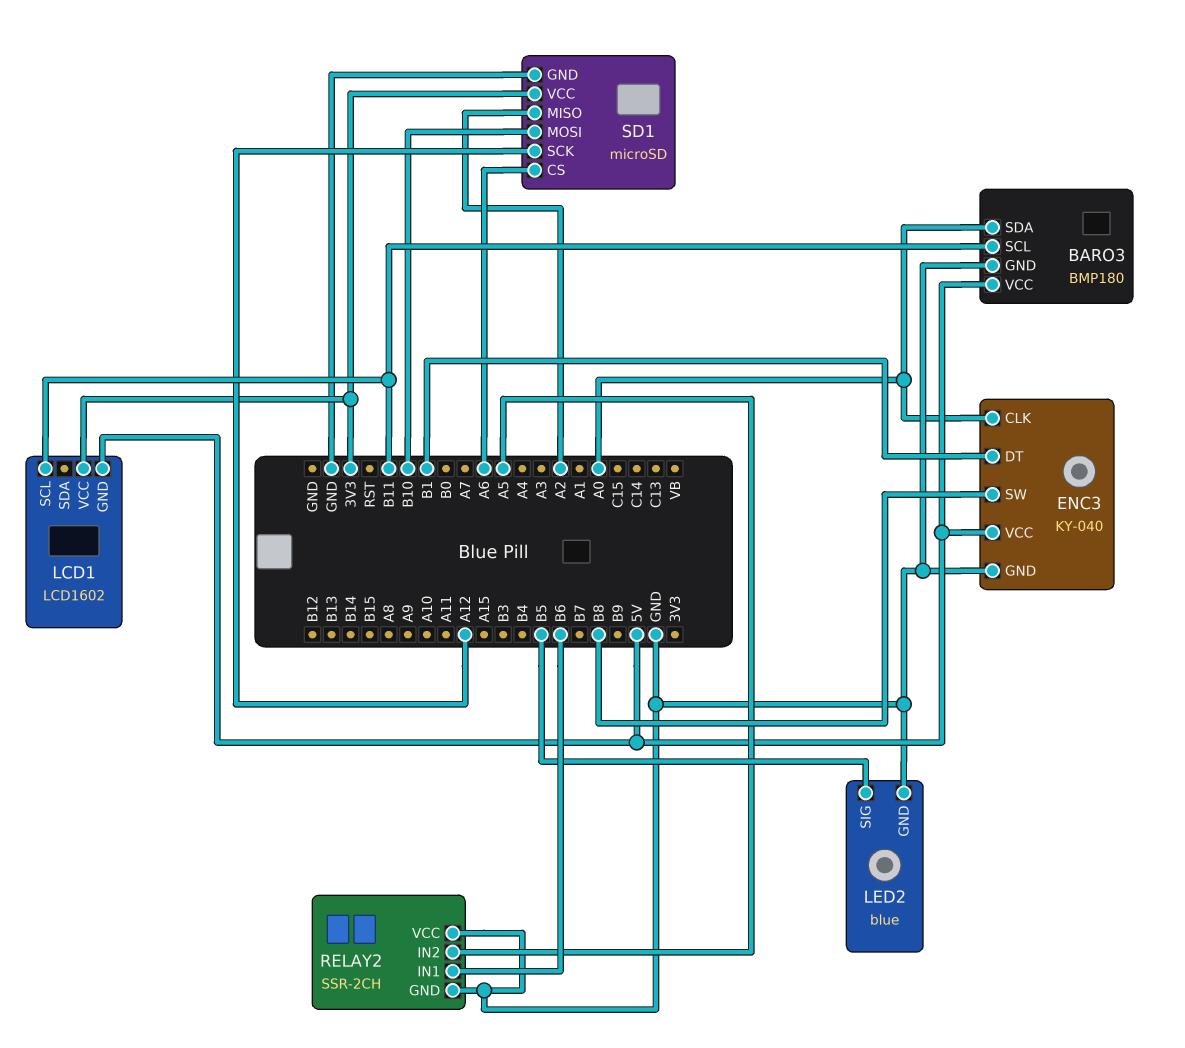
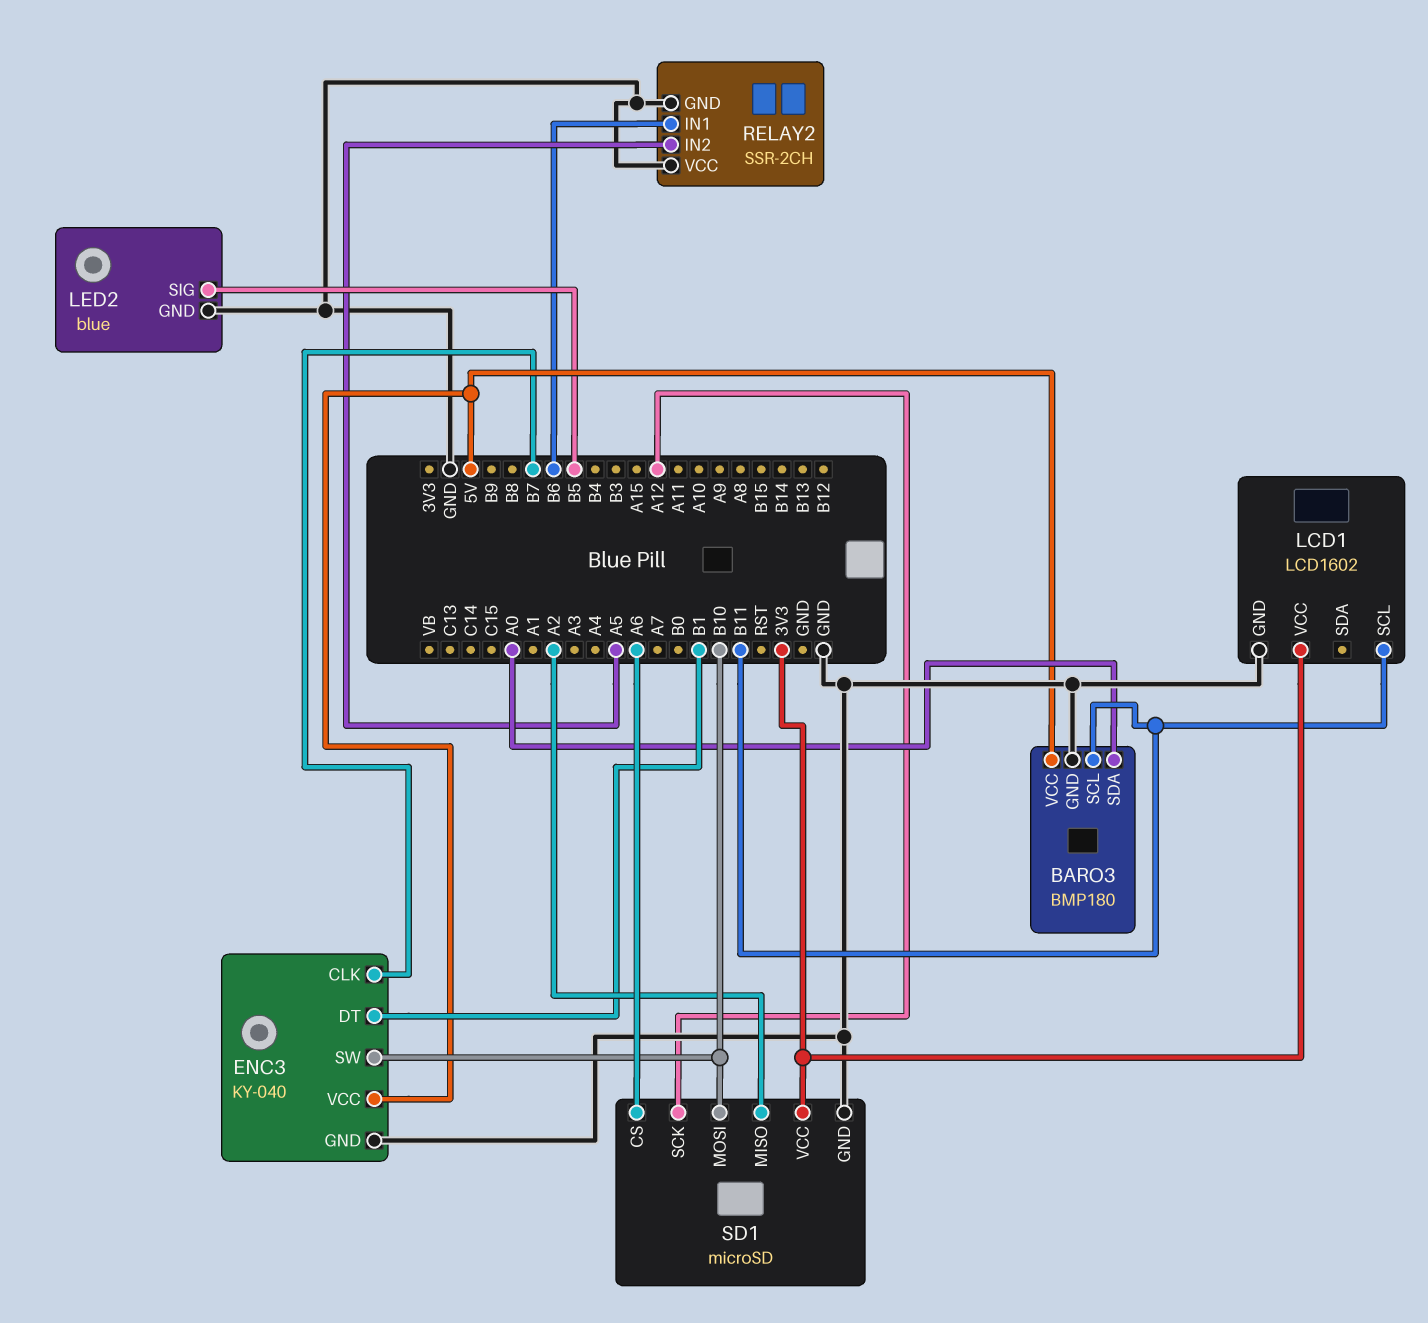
ENC3 pin CLK: A0 -> B7
ENC3 pin SW: B8 -> B10
LCD1 pin GND: 5V -> GND

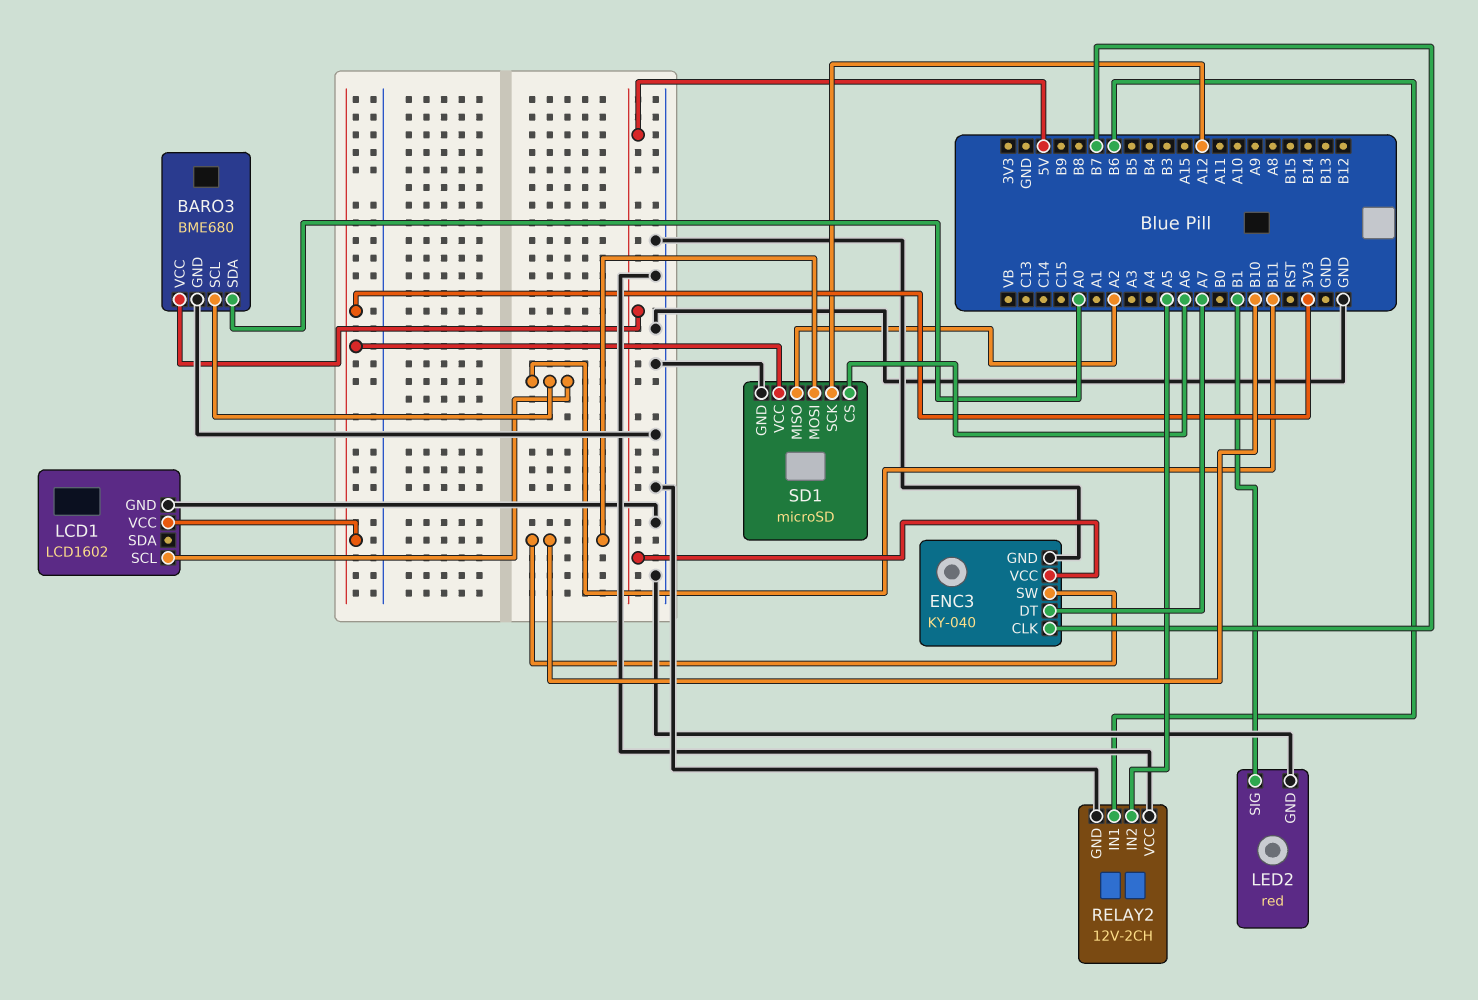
BARO3: BMP180 -> BME680
ENC3 pin DT: B1 -> A7
LED2: blue -> red
LED2 pin SIG: B5 -> B1
RELAY2: SSR-2CH -> 12V-2CH

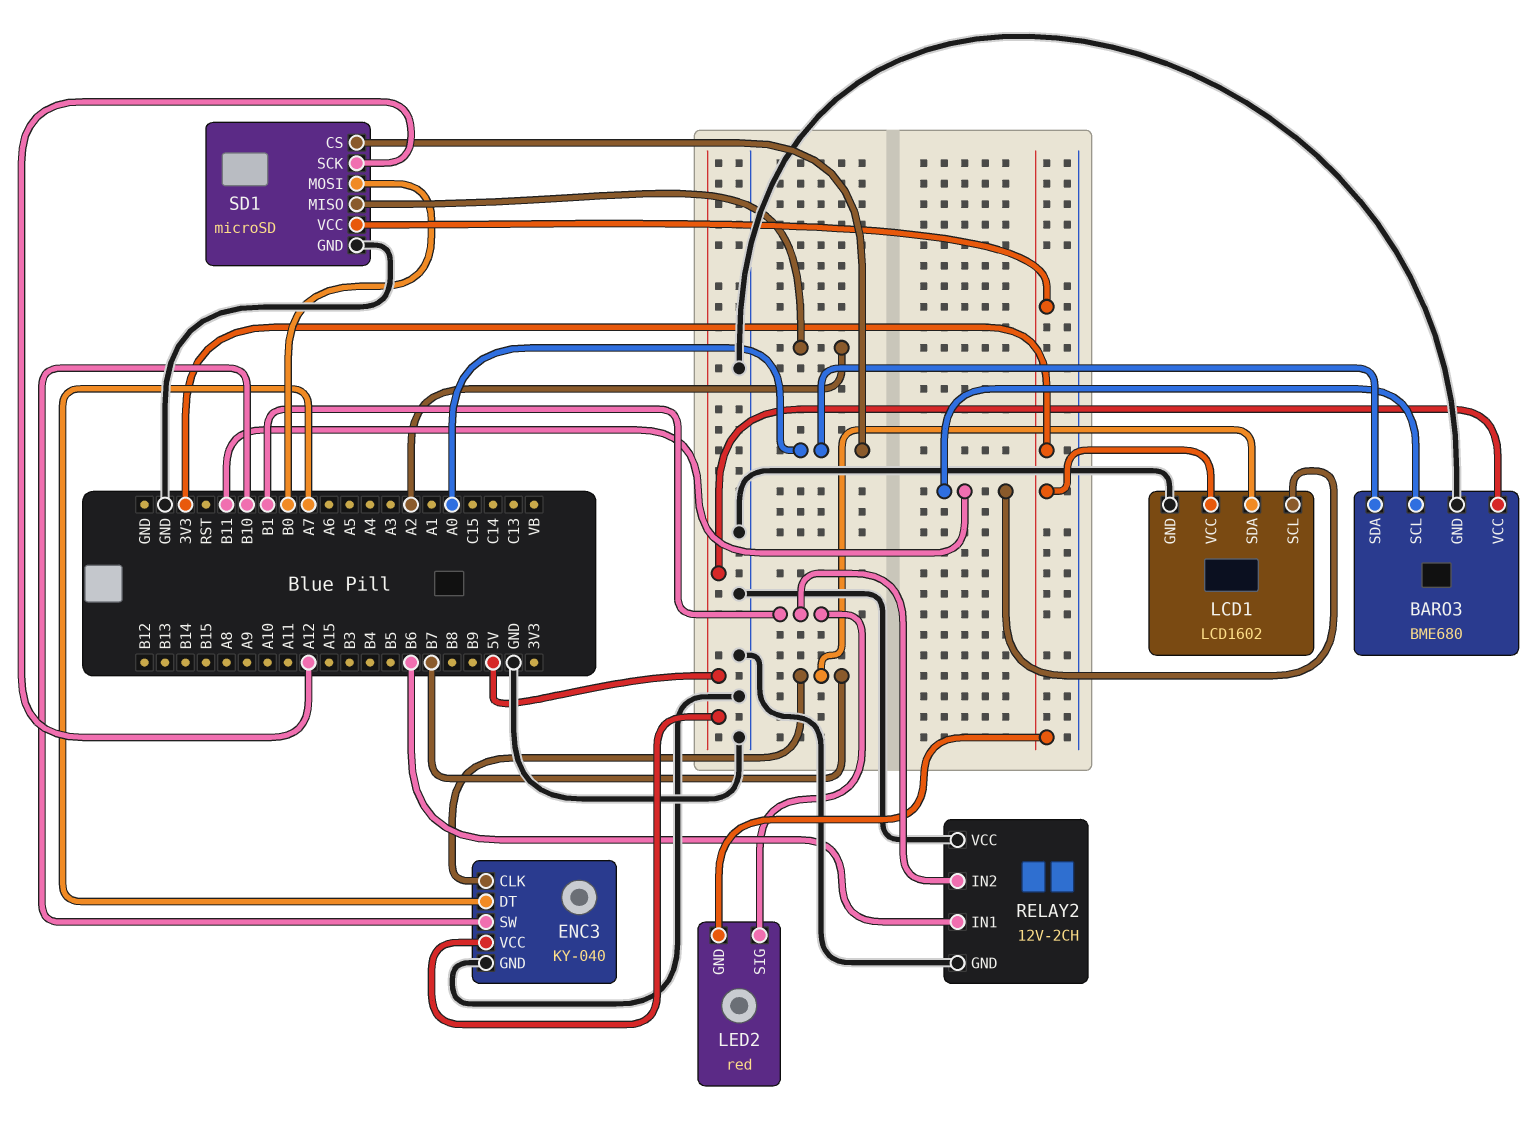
LCD1 pin SDA: none -> B7
LED2 pin GND: GND -> 3V3
RELAY2 pin IN2: A5 -> B1
SD1 pin CS: A6 -> A0
SD1 pin MOSI: B10 -> B0

